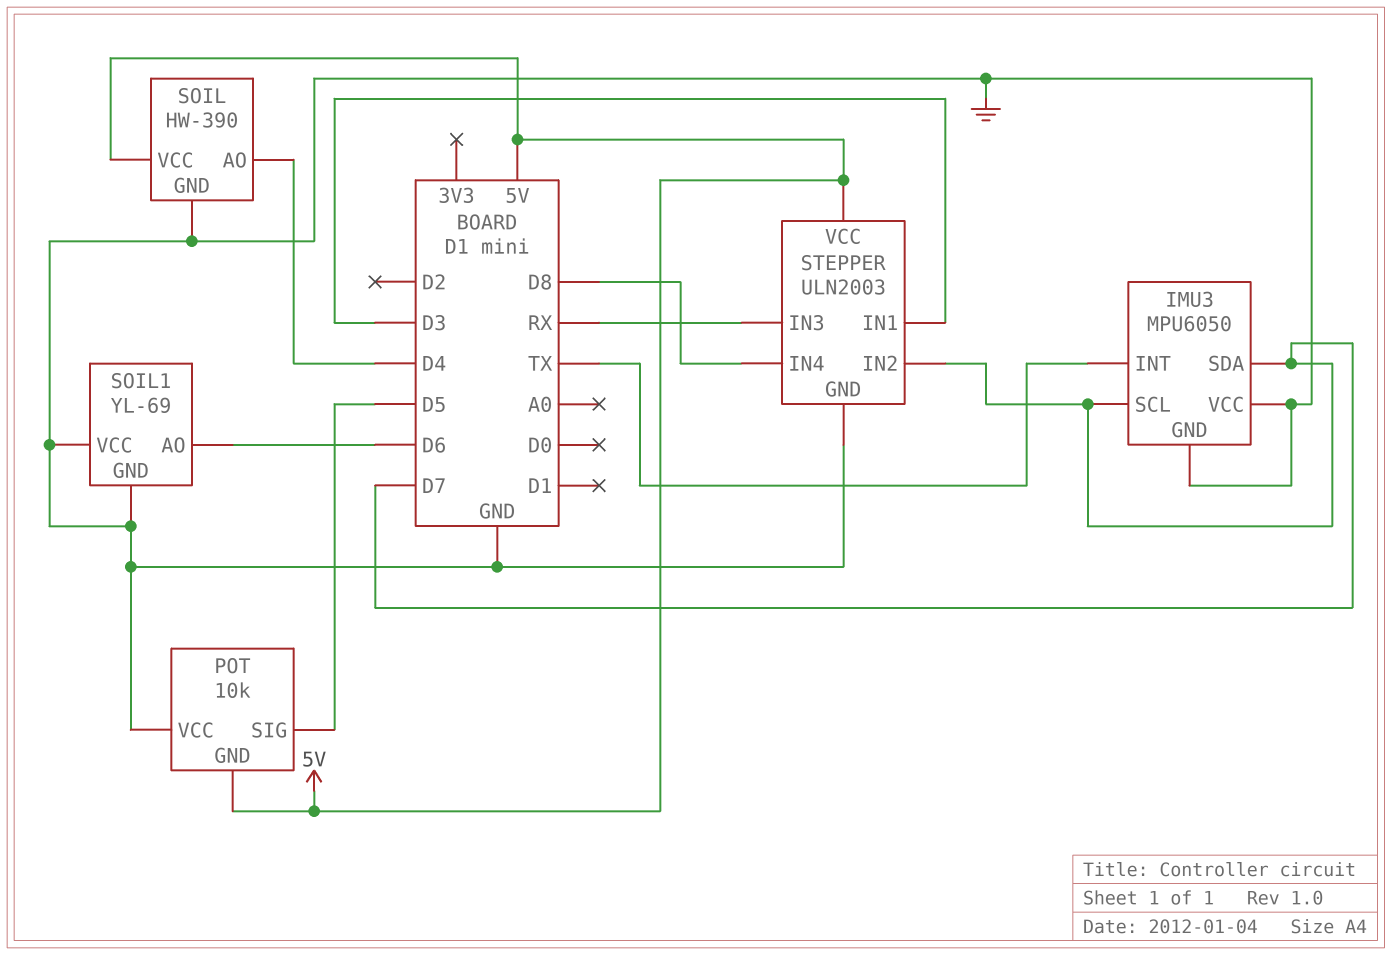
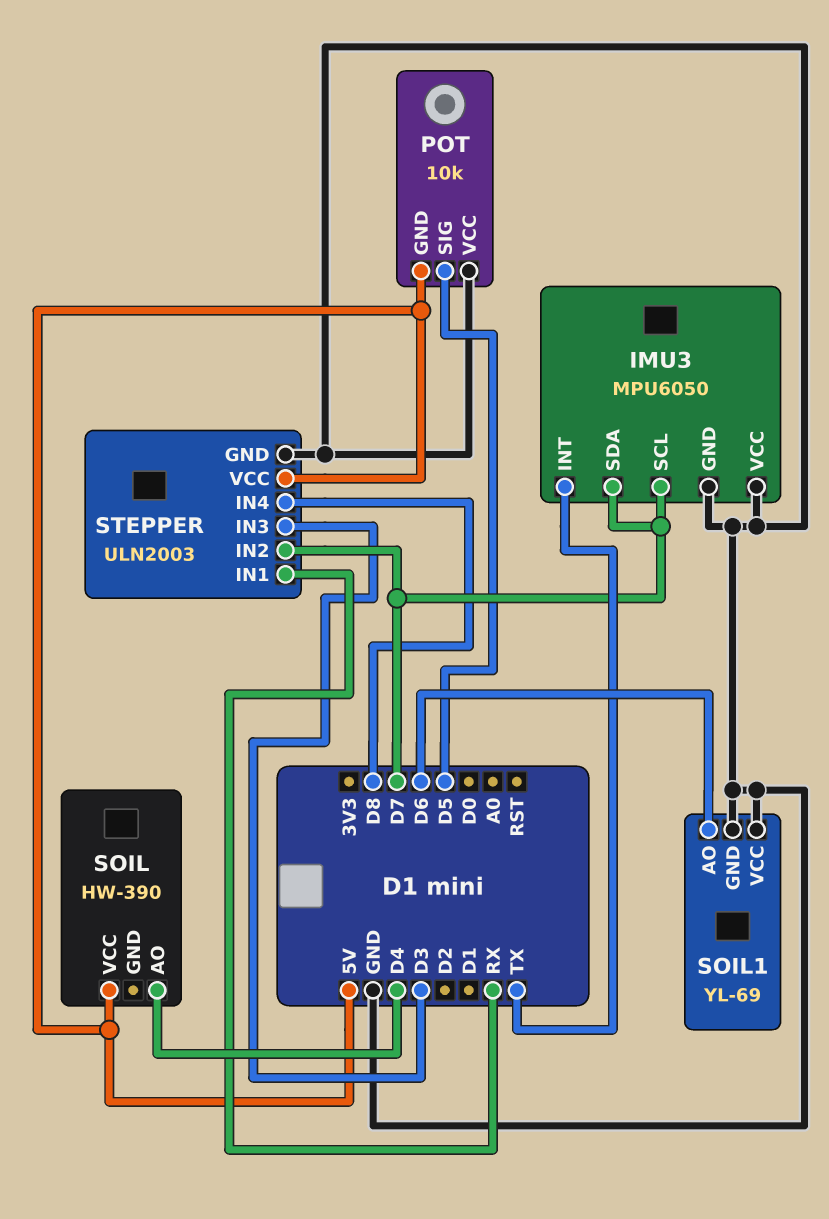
SOIL pin GND: GND -> none
STEPPER pin IN1: D3 -> RX
STEPPER pin IN3: RX -> D3

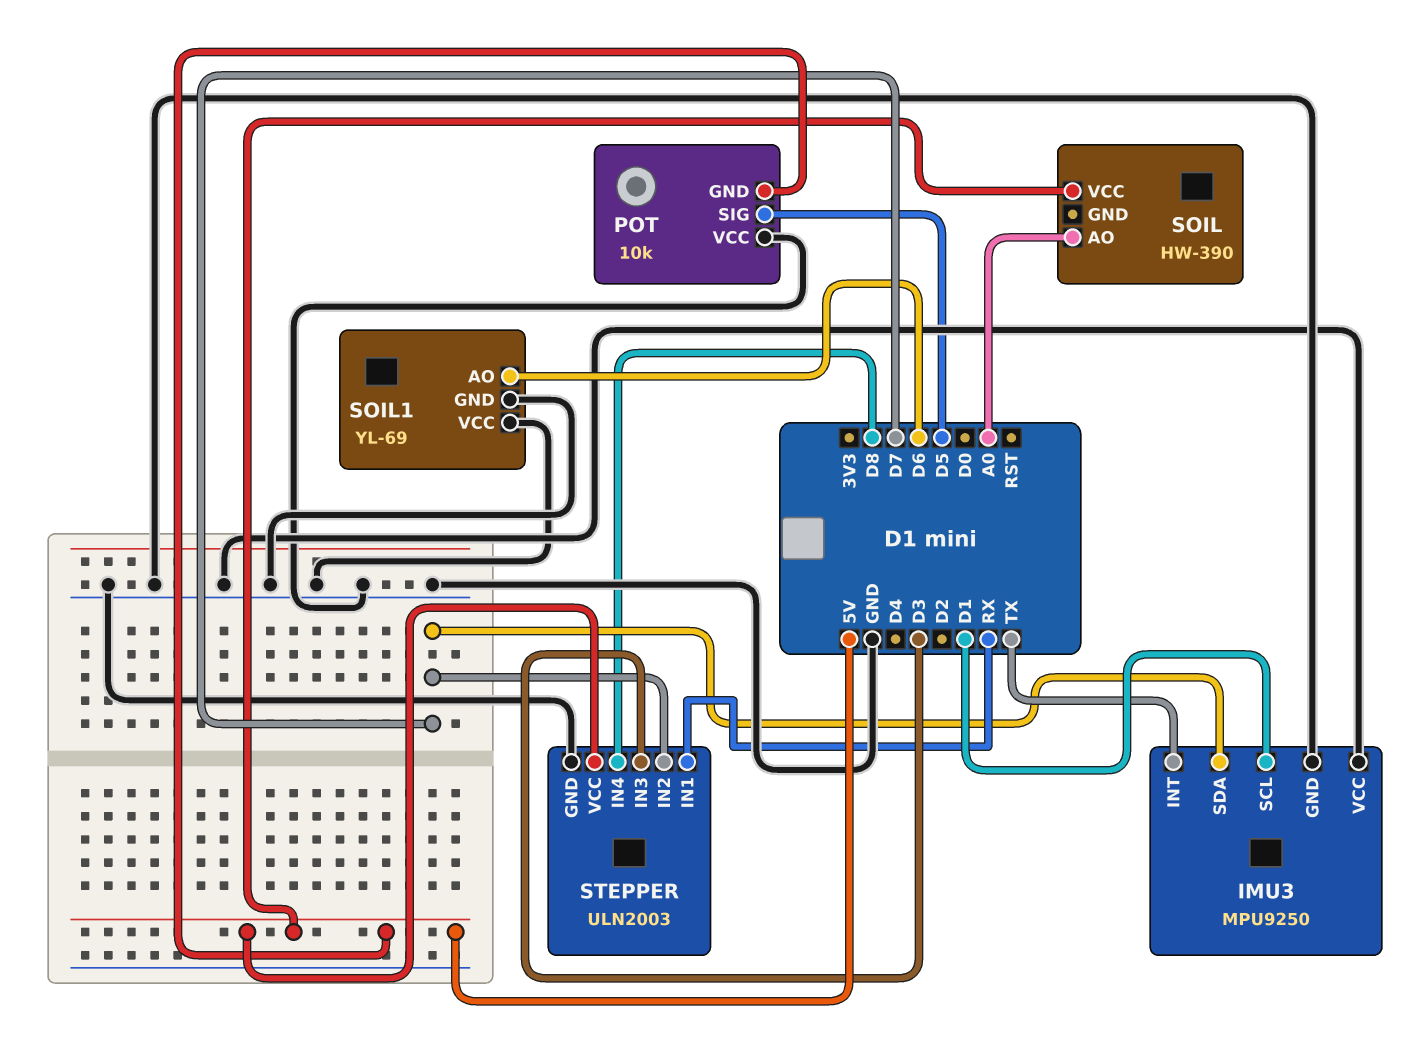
IMU3: MPU6050 -> MPU9250
IMU3 pin SCL: D7 -> D1
SOIL pin AO: D4 -> A0

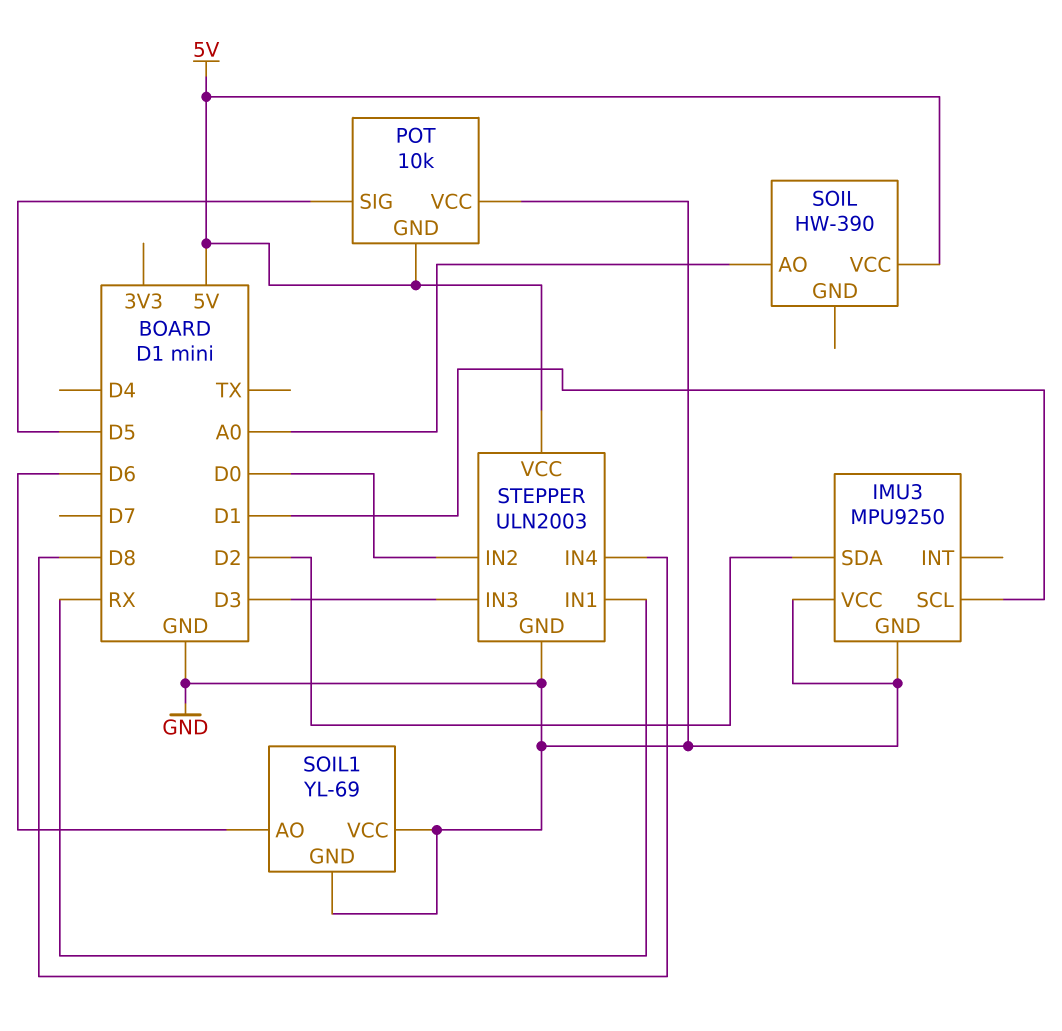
IMU3 pin INT: TX -> none
IMU3 pin SDA: D7 -> D2
STEPPER pin IN2: D7 -> D0

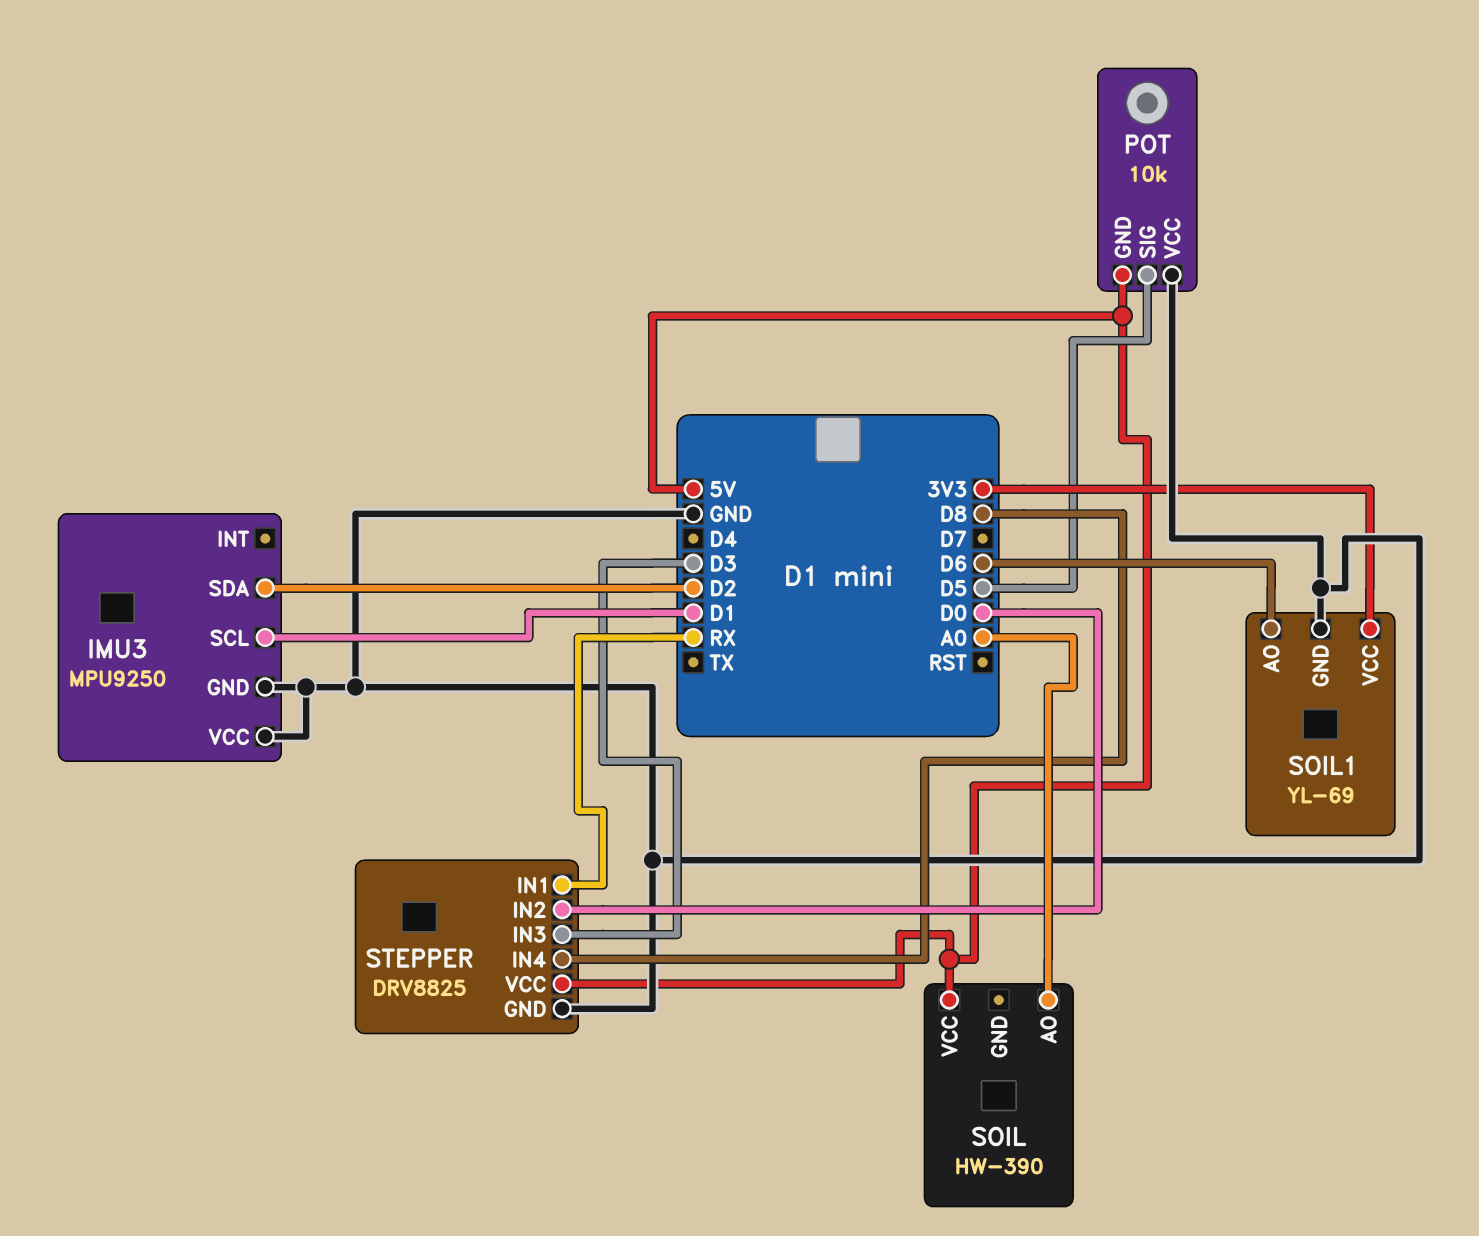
SOIL1 pin VCC: GND -> 3V3
STEPPER: ULN2003 -> DRV8825

